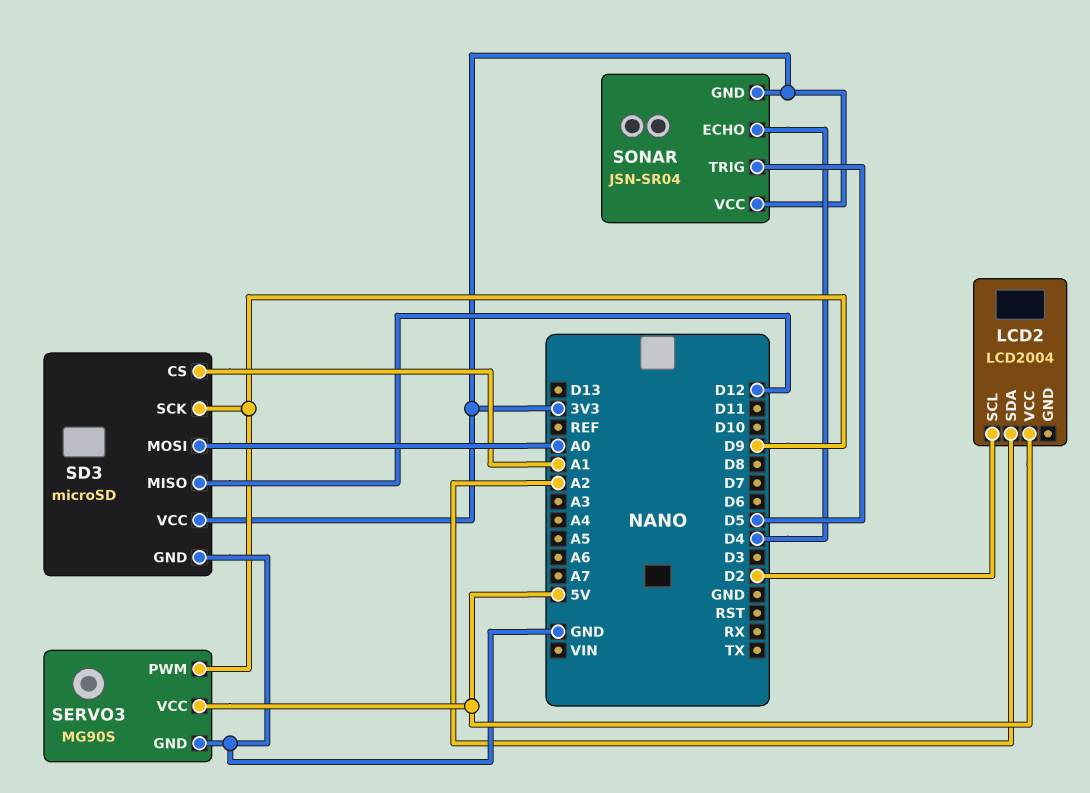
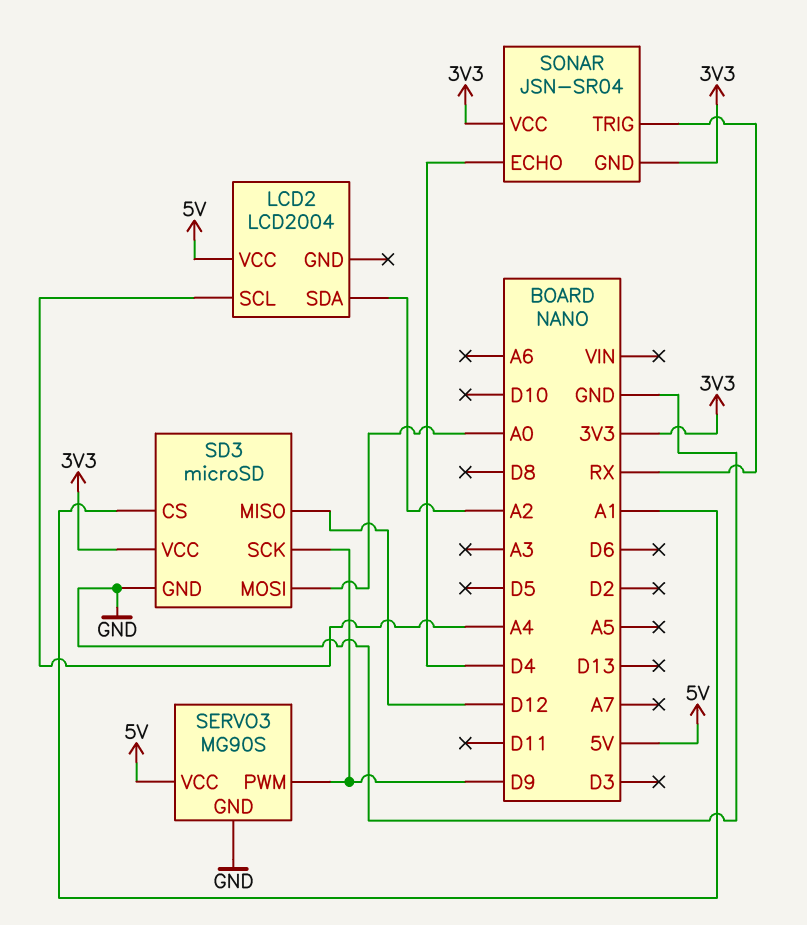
LCD2 pin SCL: D2 -> A4
SONAR pin TRIG: D5 -> RX

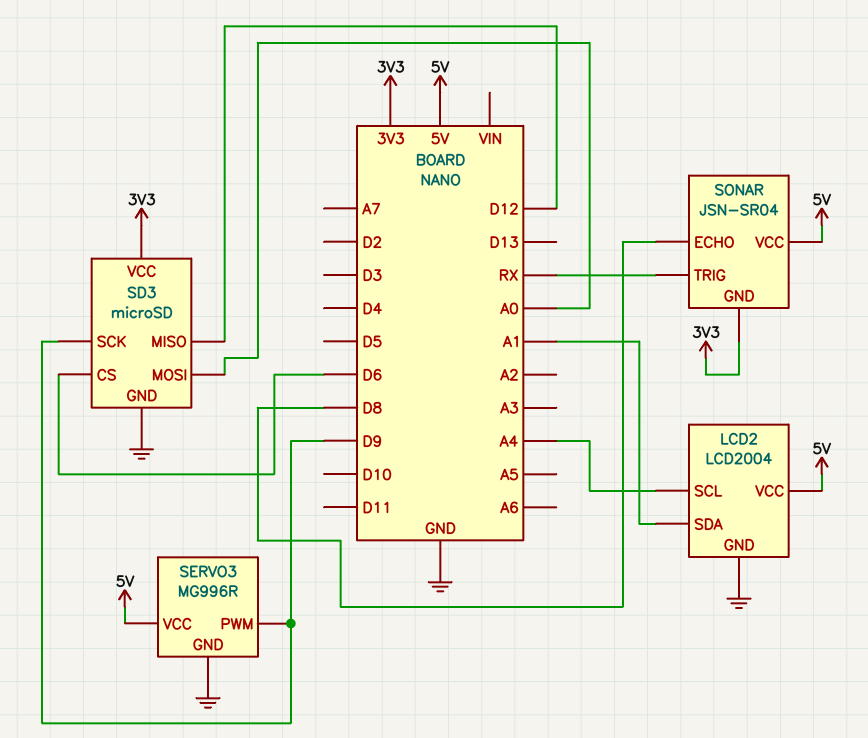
LCD2 pin GND: none -> GND
LCD2 pin SDA: A2 -> A1
SD3 pin CS: A1 -> D6
SERVO3: MG90S -> MG996R
SONAR pin ECHO: D4 -> D8
SONAR pin VCC: 3V3 -> 5V

